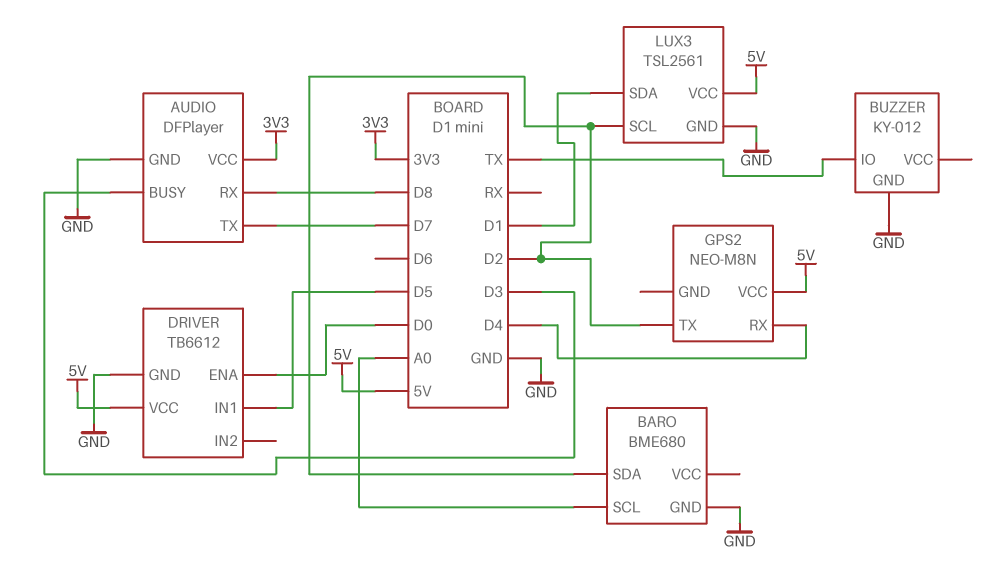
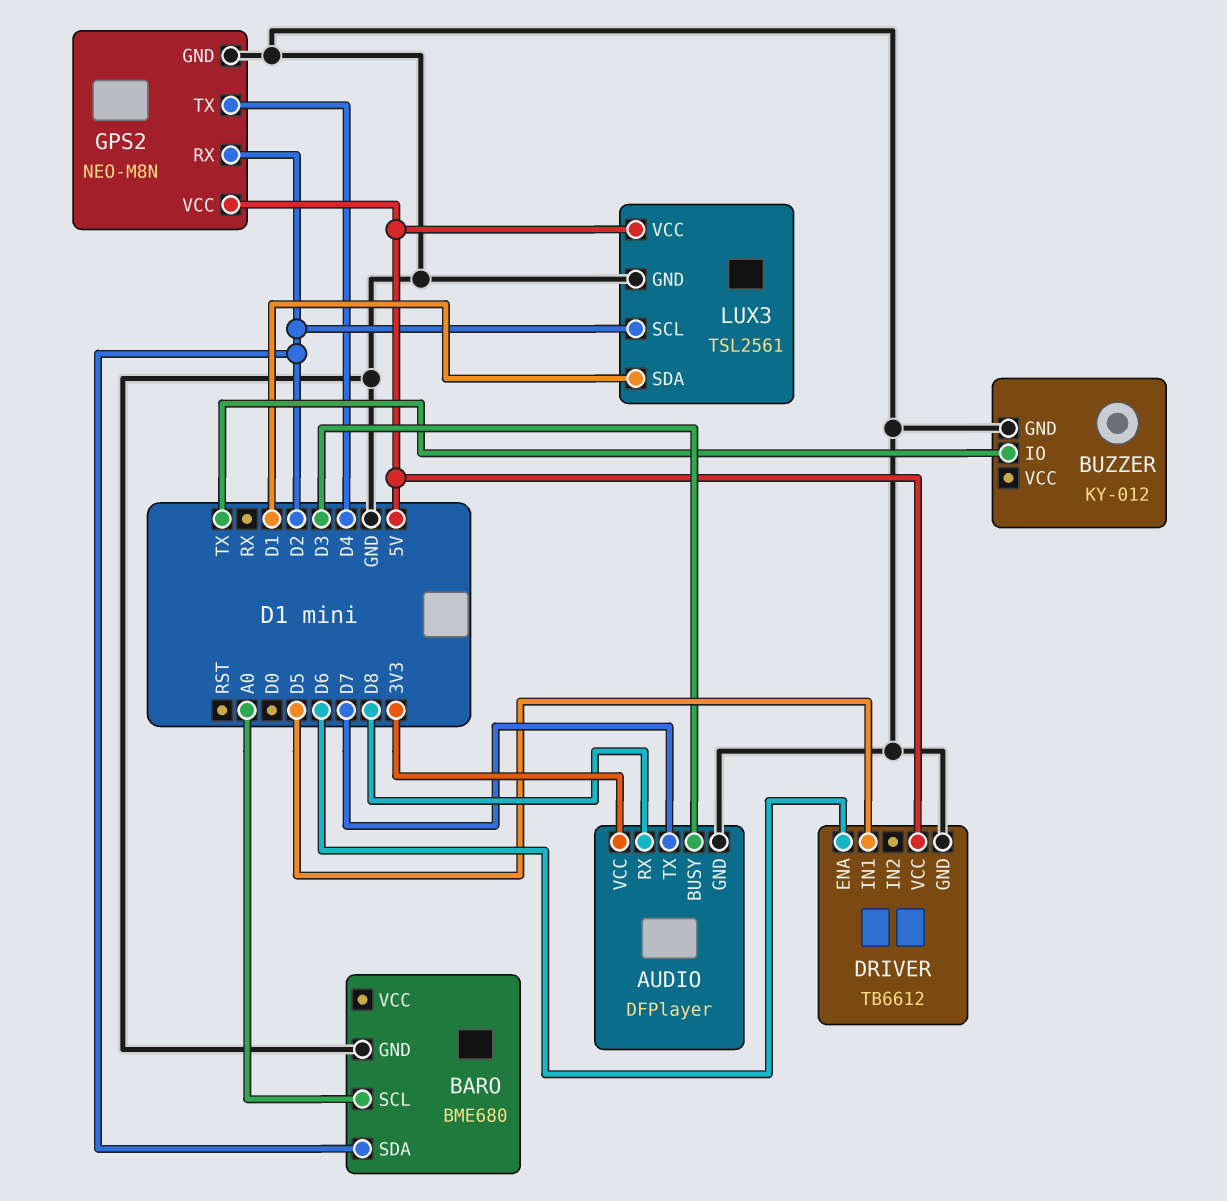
DRIVER pin ENA: D0 -> D6
GPS2 pin GND: none -> GND
GPS2 pin RX: D4 -> D2
GPS2 pin TX: D2 -> D4

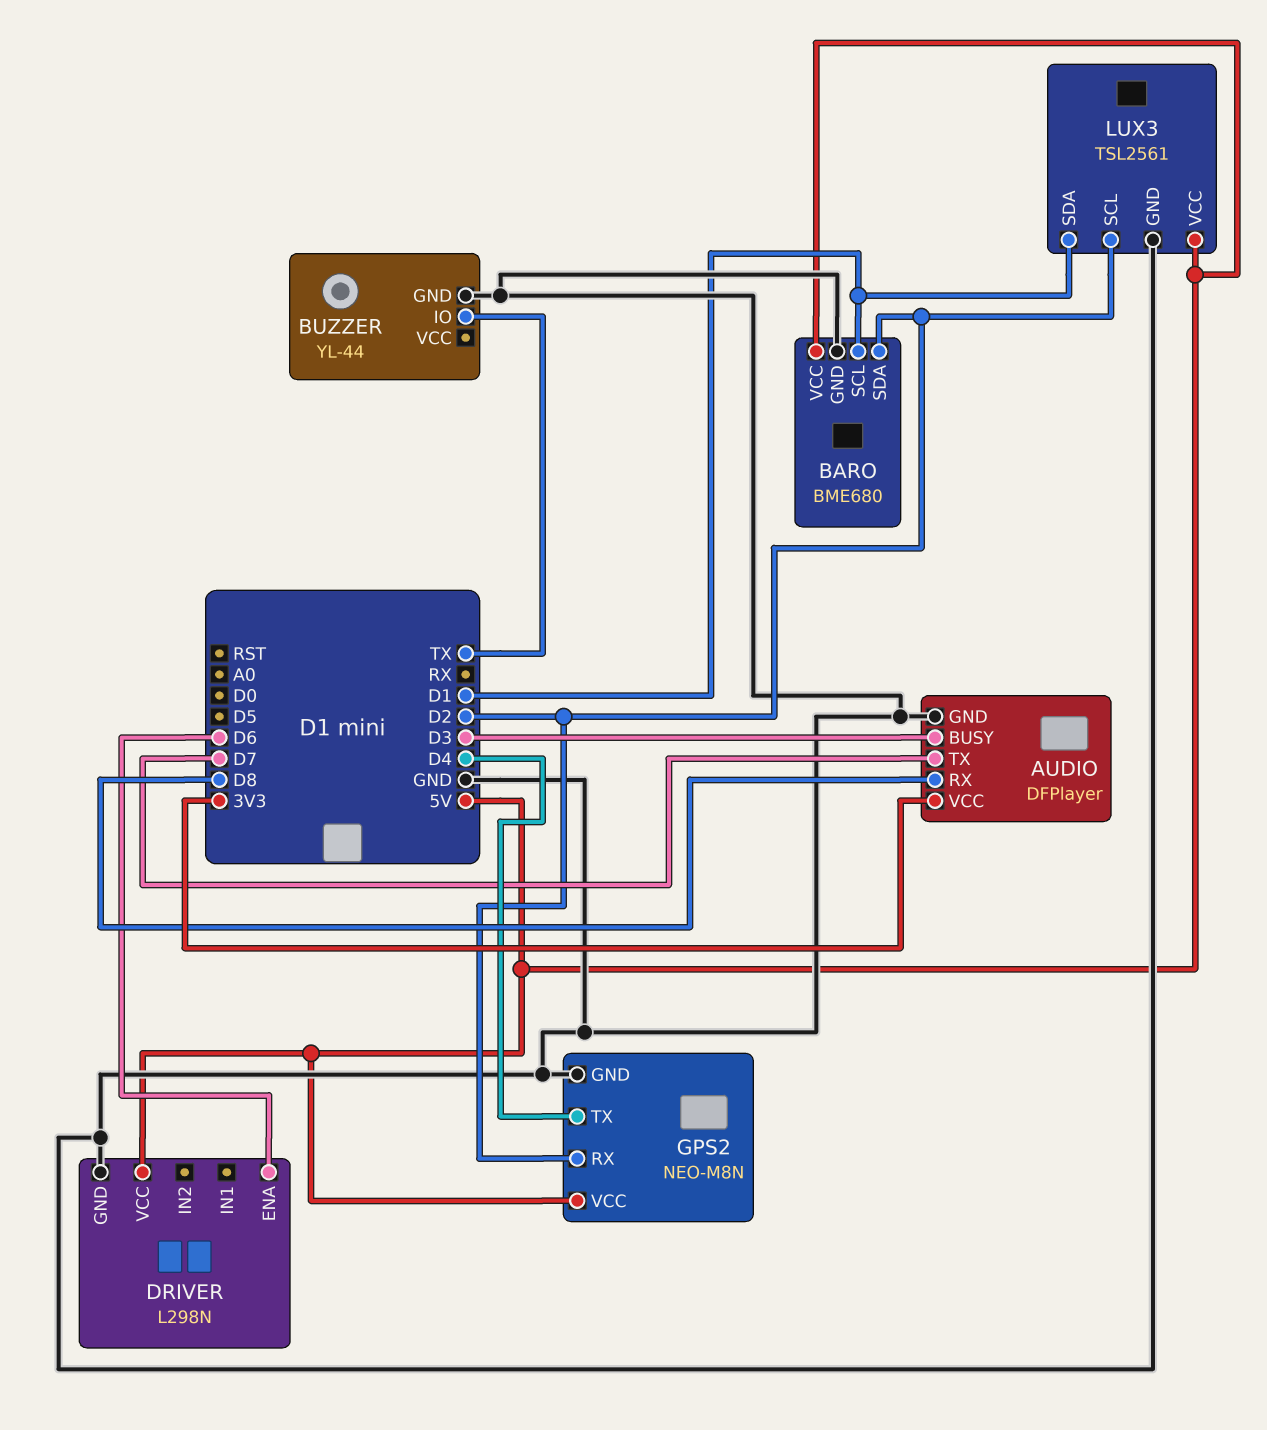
BARO pin SCL: A0 -> D1
BARO pin VCC: none -> 5V
BUZZER: KY-012 -> YL-44
DRIVER: TB6612 -> L298N
DRIVER pin IN1: D5 -> none

